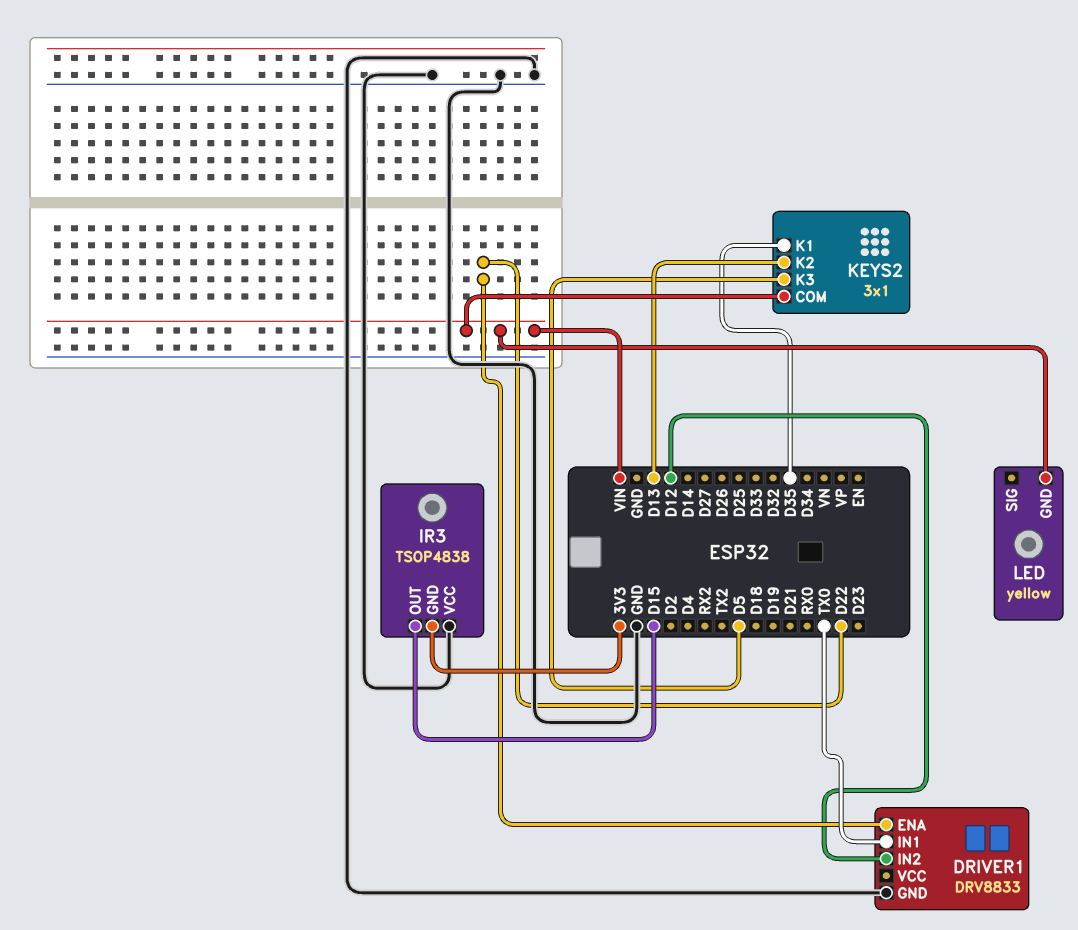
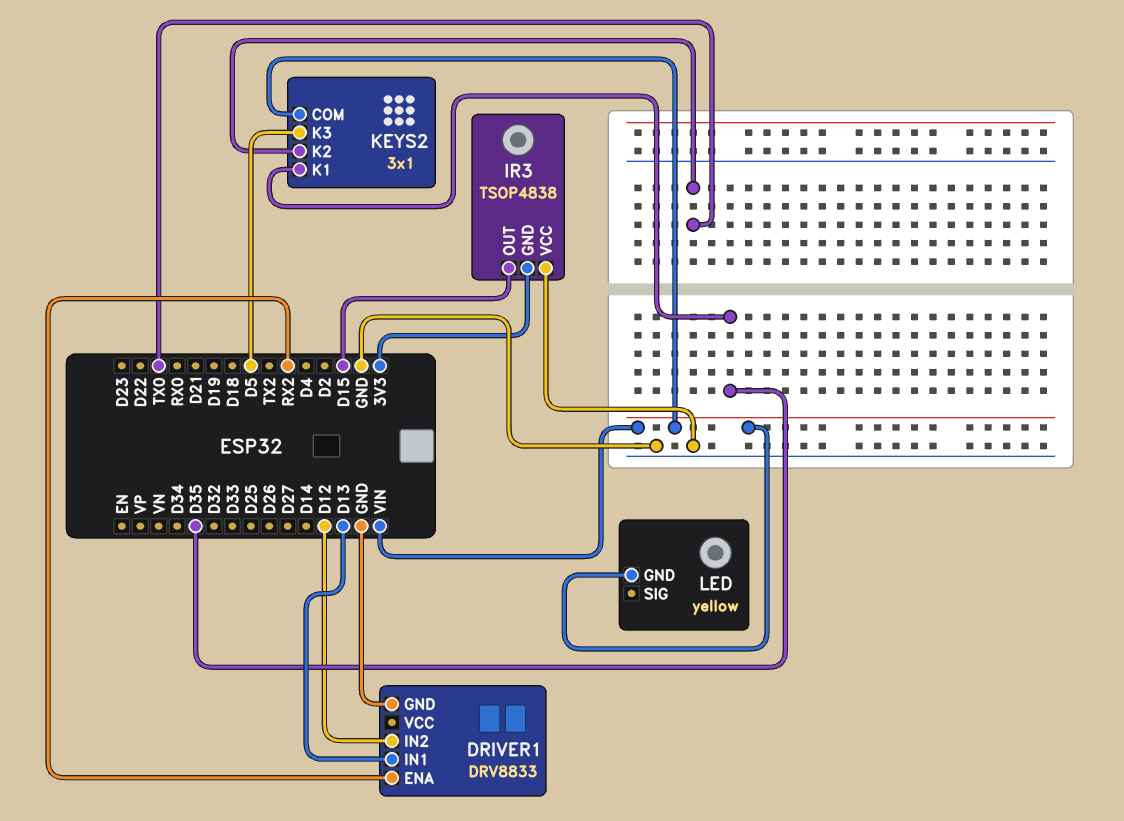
DRIVER1 pin ENA: D22 -> RX2
DRIVER1 pin IN1: TX0 -> D13
KEYS2 pin K2: D13 -> TX0

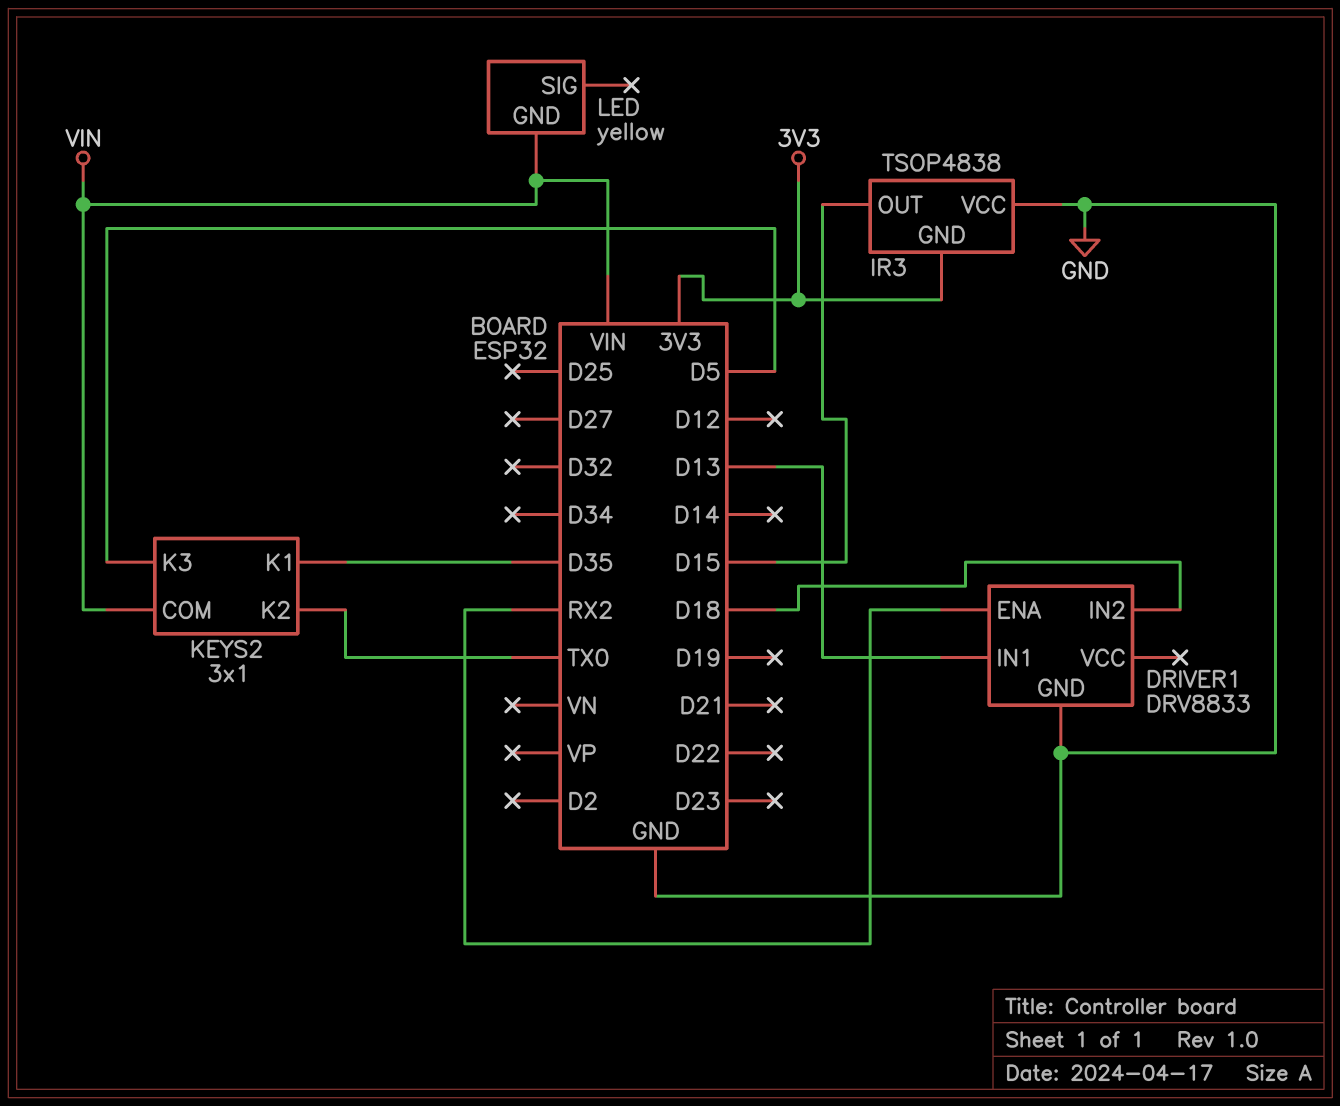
DRIVER1 pin IN2: D12 -> D18

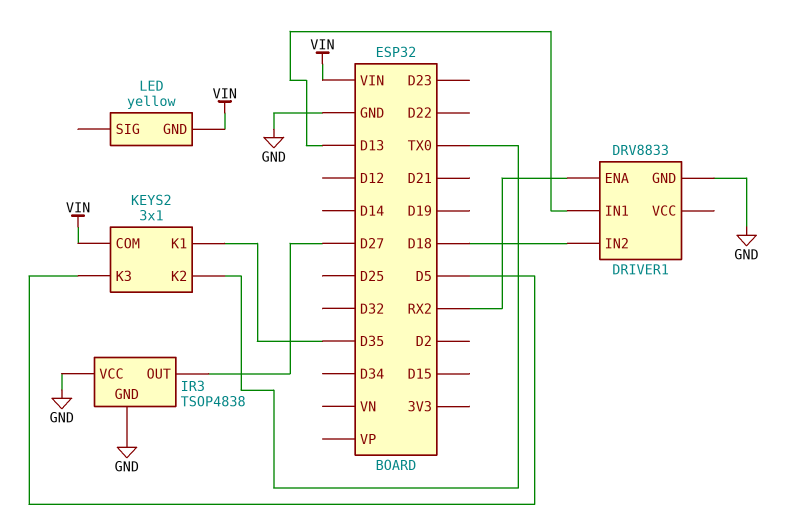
IR3 pin GND: 3V3 -> GND
IR3 pin OUT: D15 -> D27

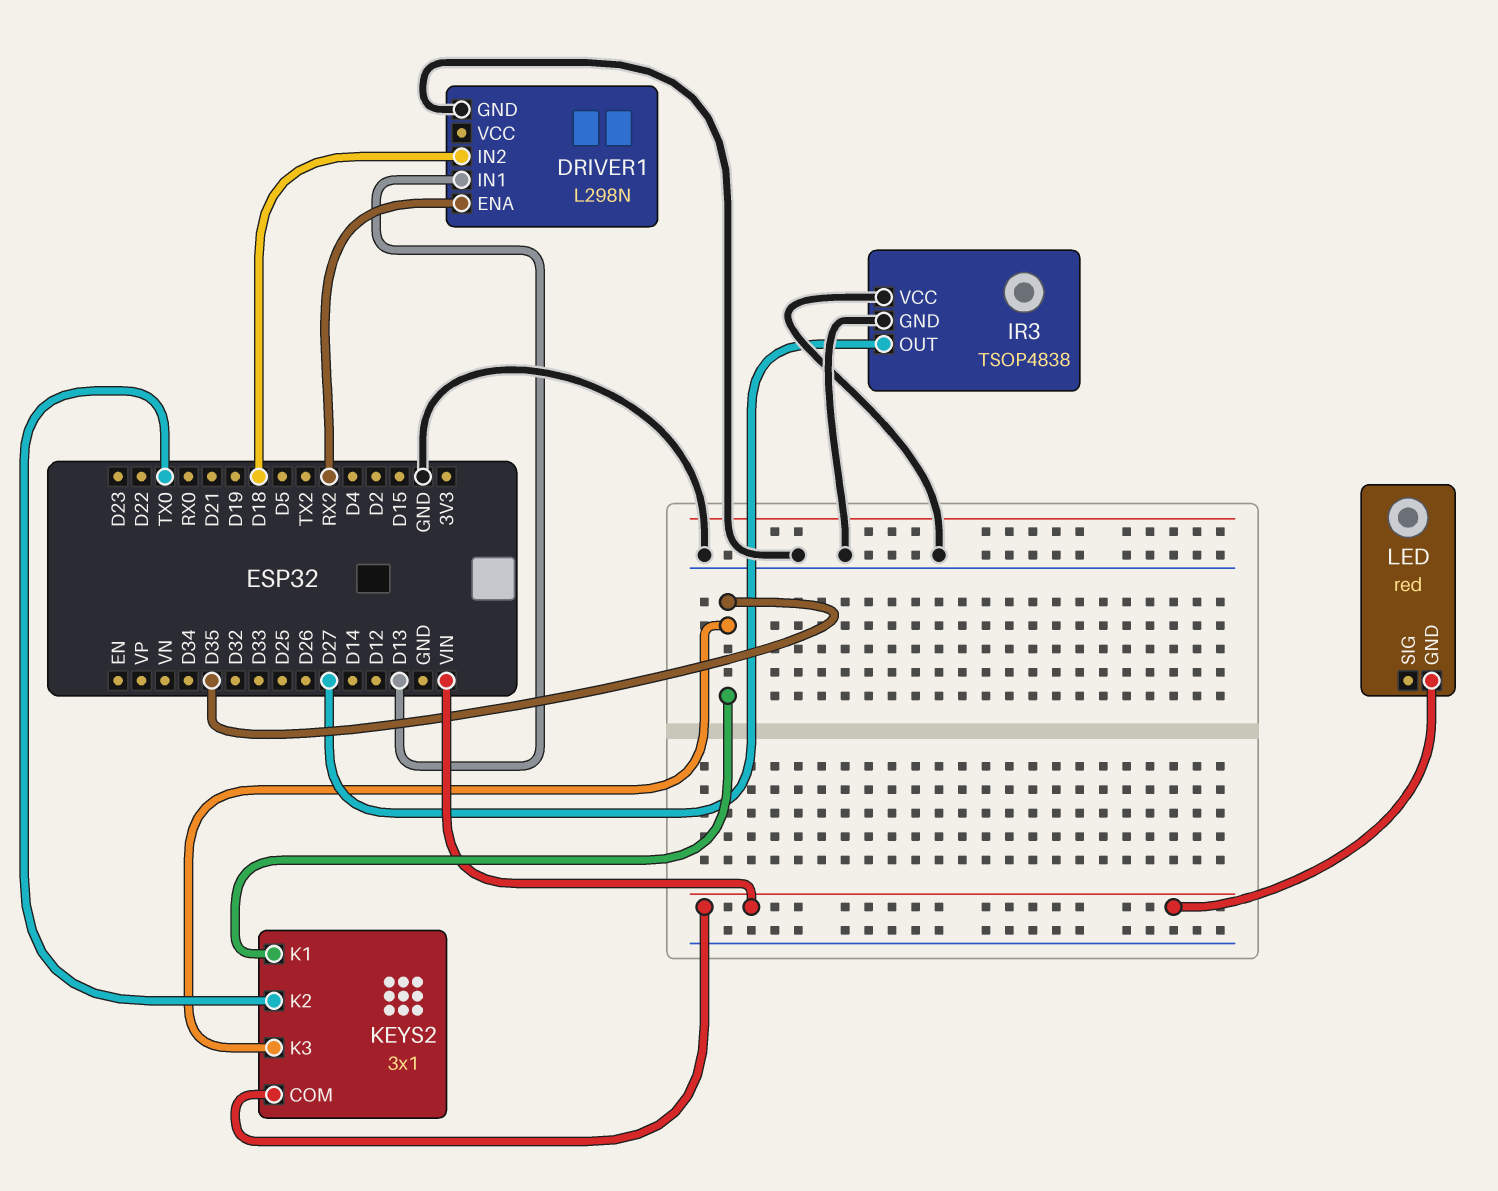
DRIVER1: DRV8833 -> L298N
KEYS2 pin K3: D5 -> D35
LED: yellow -> red

